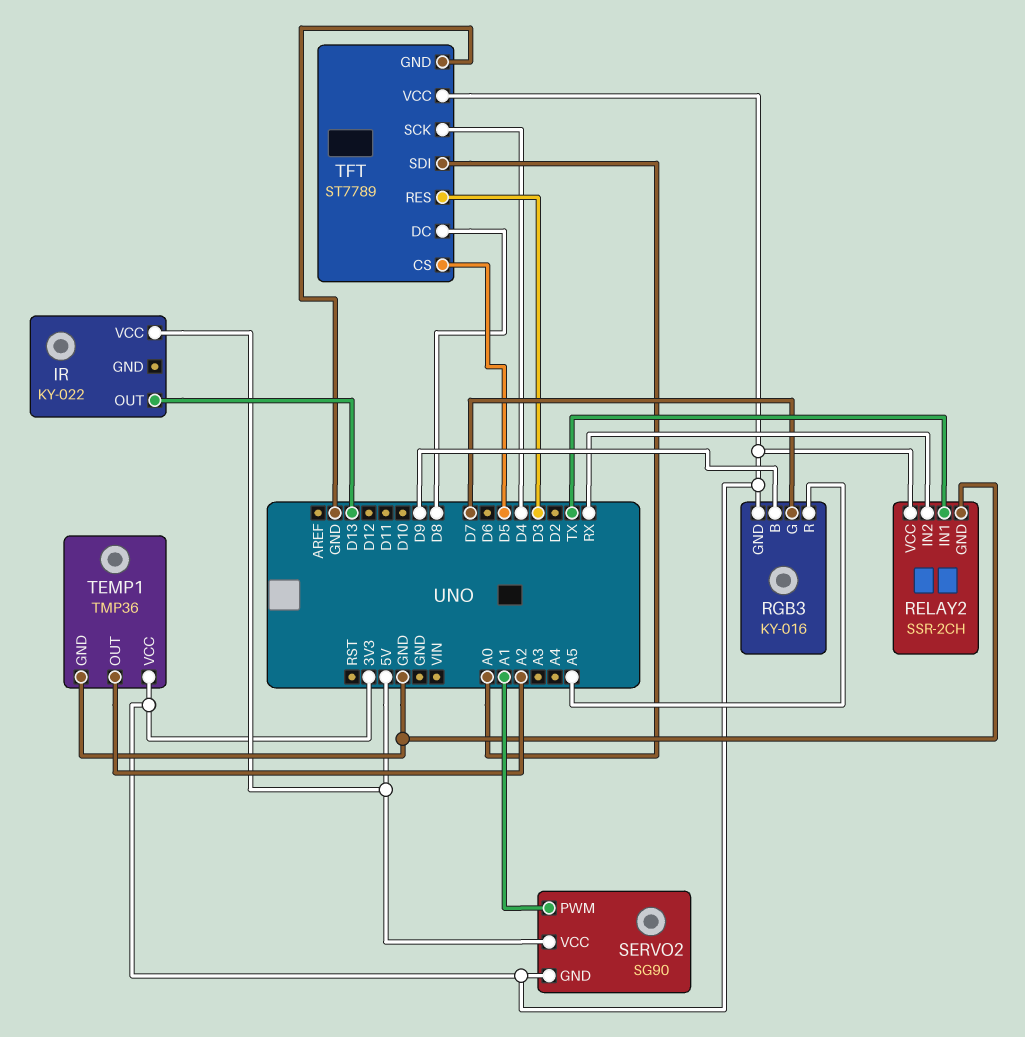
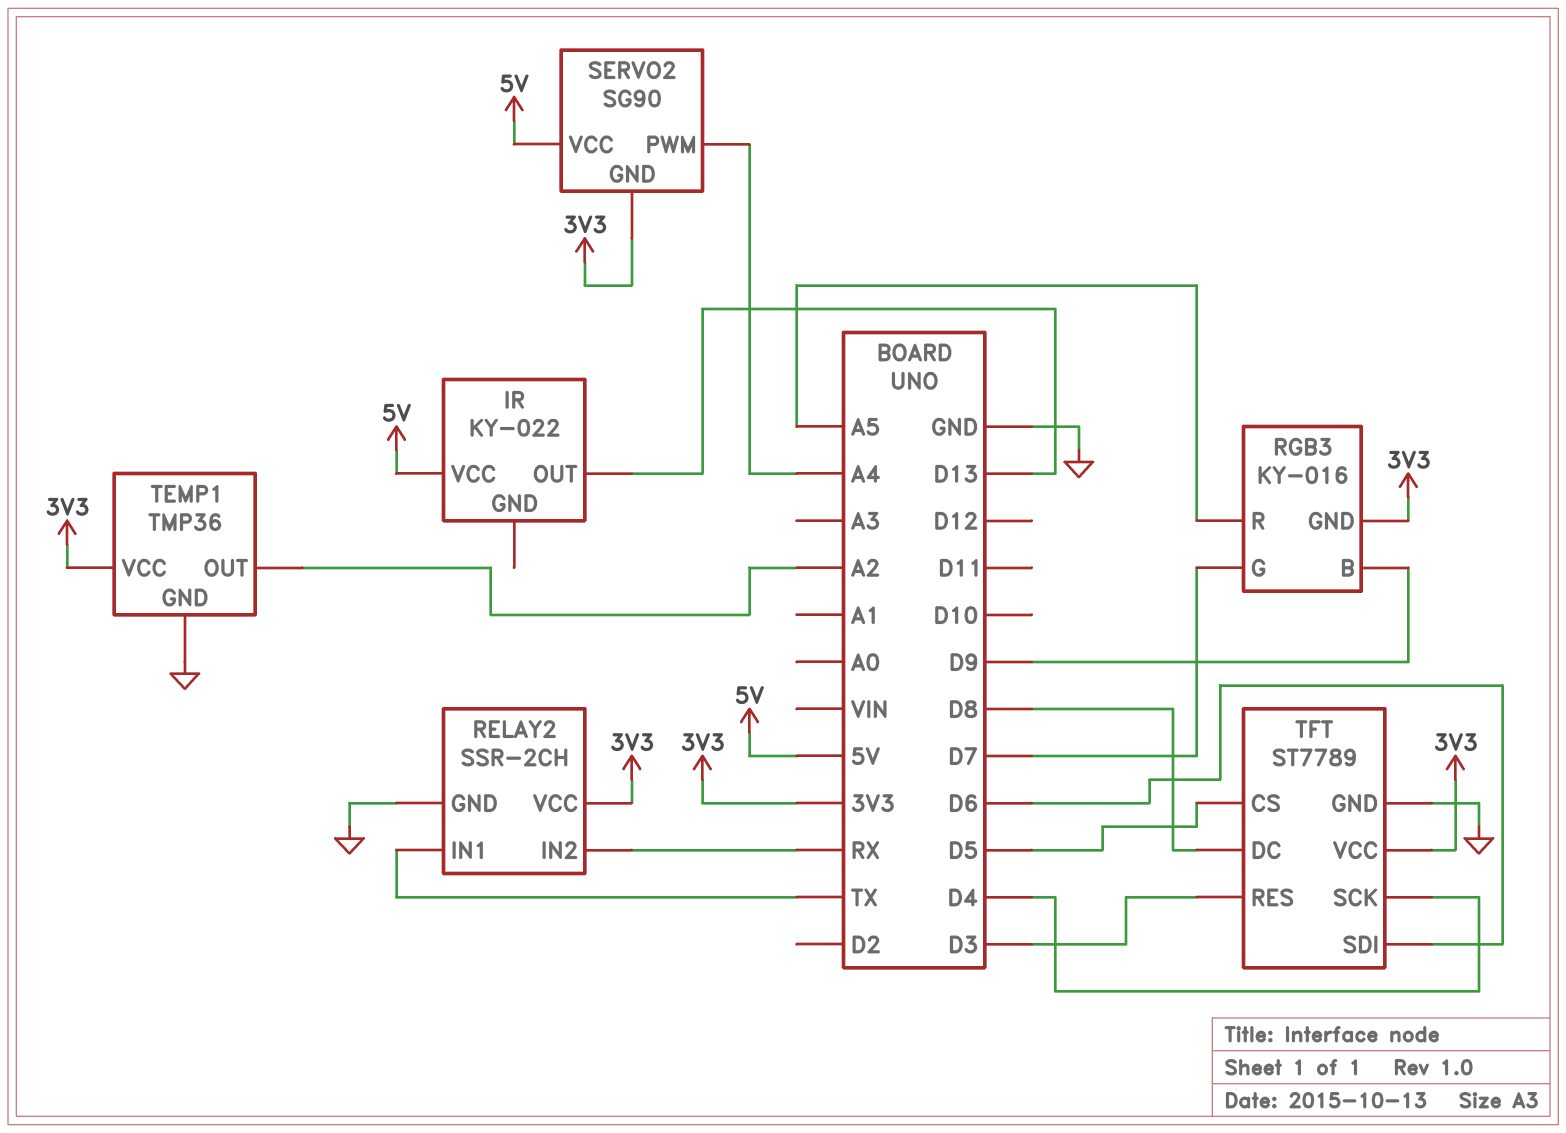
SERVO2 pin PWM: A1 -> A4
TFT pin SDI: A0 -> D6

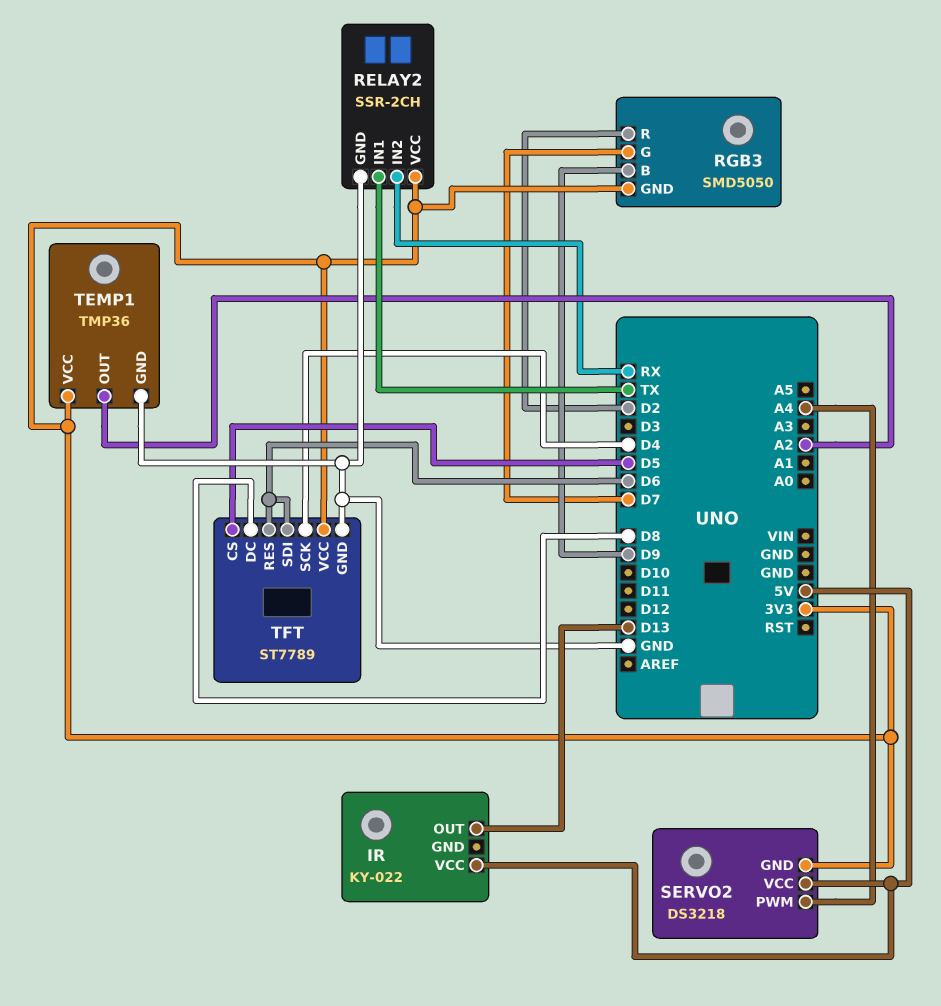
RGB3: KY-016 -> SMD5050
RGB3 pin R: A5 -> D2
SERVO2: SG90 -> DS3218
TFT pin RES: D3 -> D6

